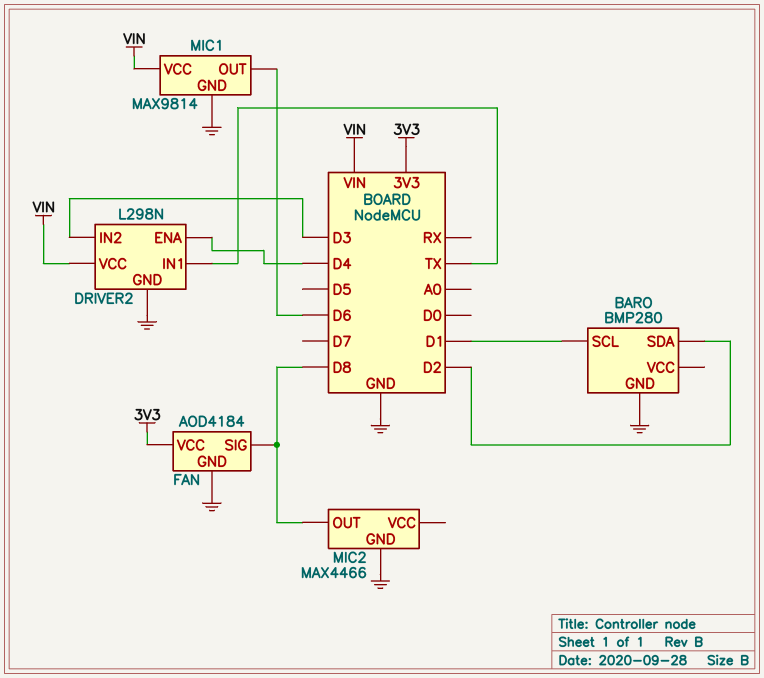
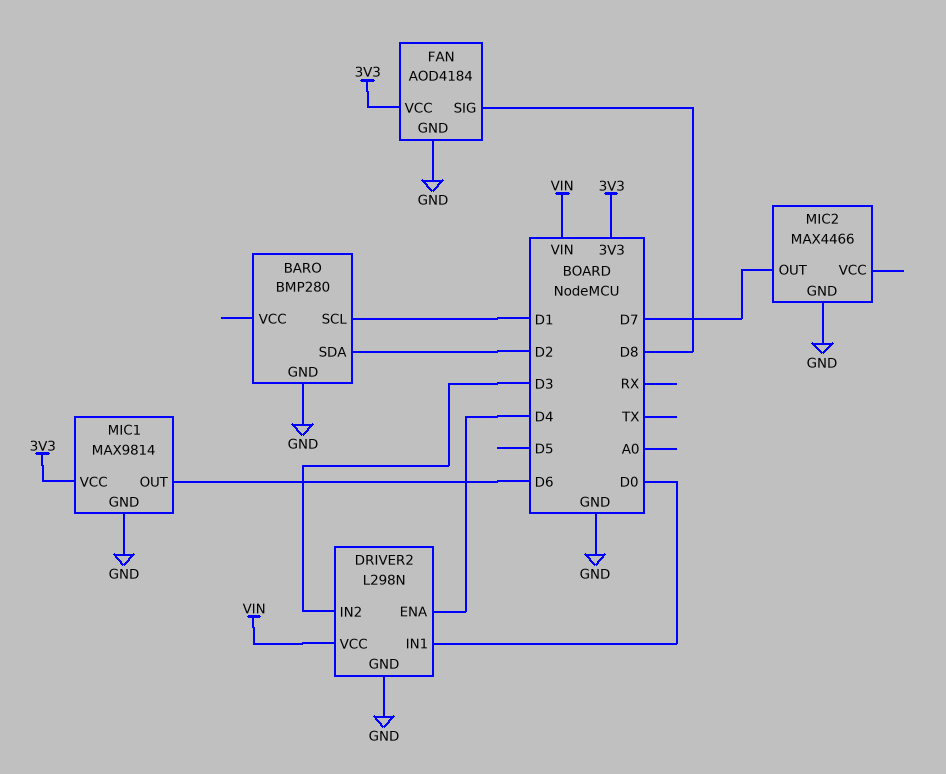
DRIVER2 pin IN1: TX -> D0
MIC1 pin VCC: VIN -> 3V3
MIC2 pin OUT: D8 -> D7

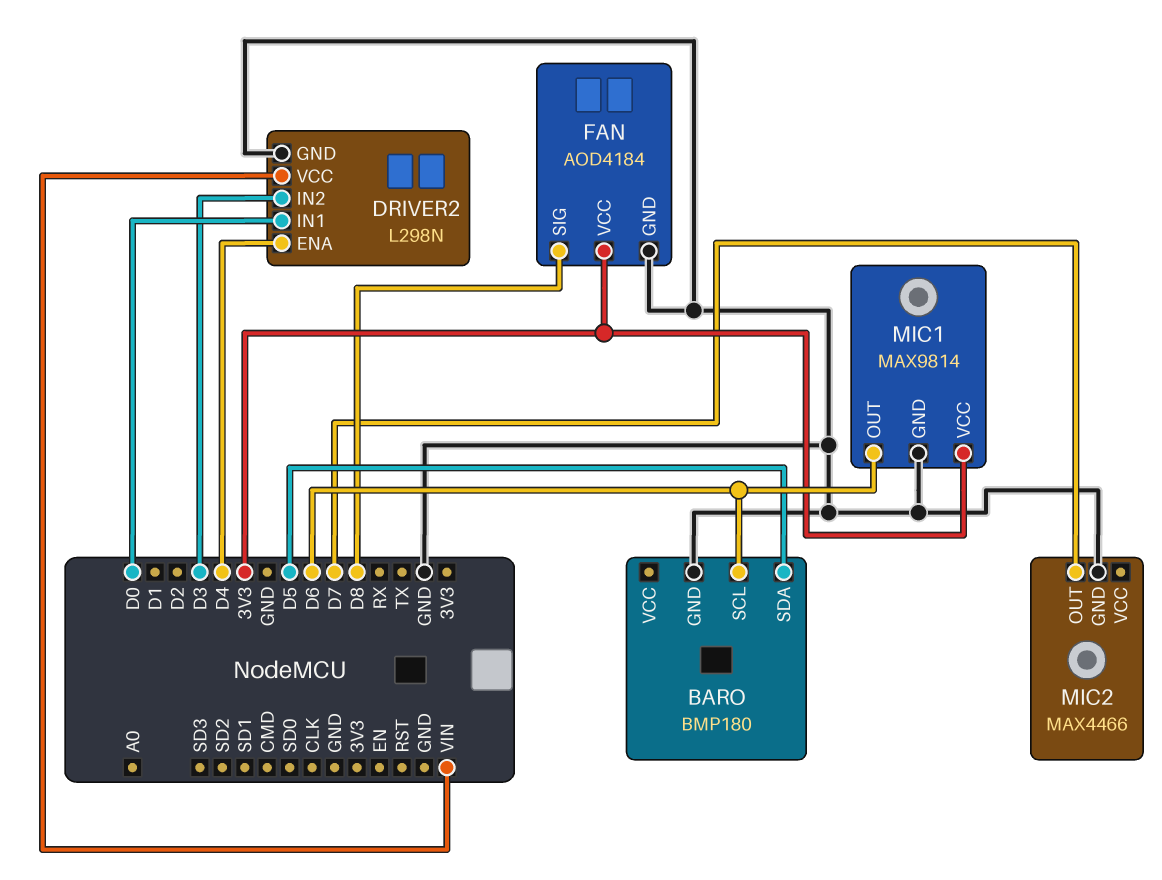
BARO: BMP280 -> BMP180
BARO pin SCL: D1 -> D6
BARO pin SDA: D2 -> D5

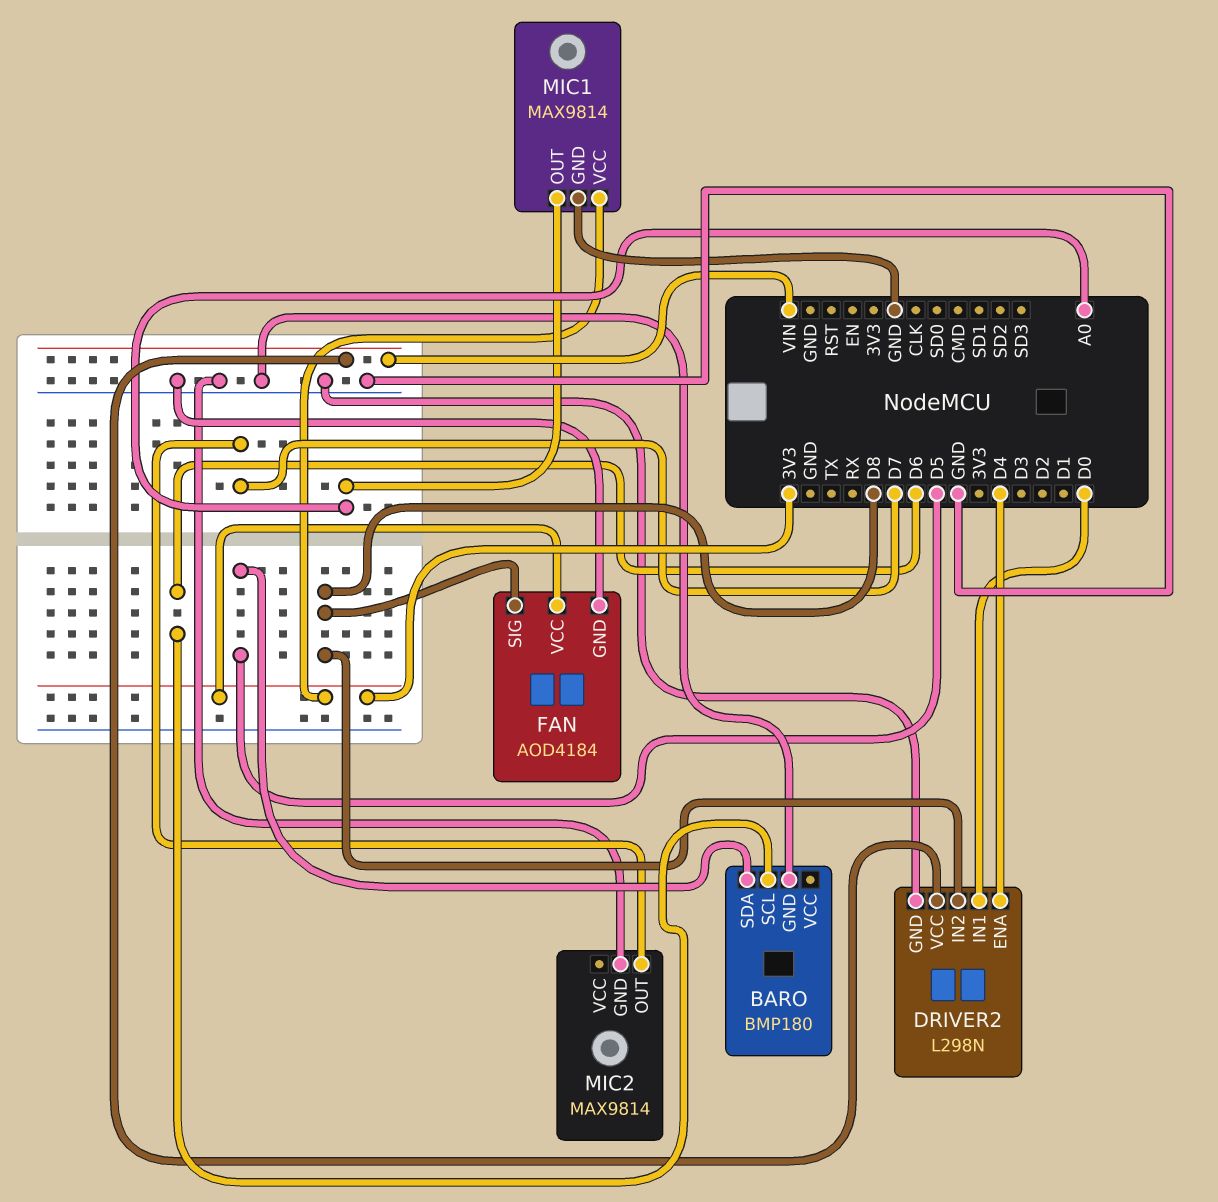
DRIVER2 pin IN2: D3 -> D8
MIC1 pin OUT: D6 -> A0
MIC2: MAX4466 -> MAX9814

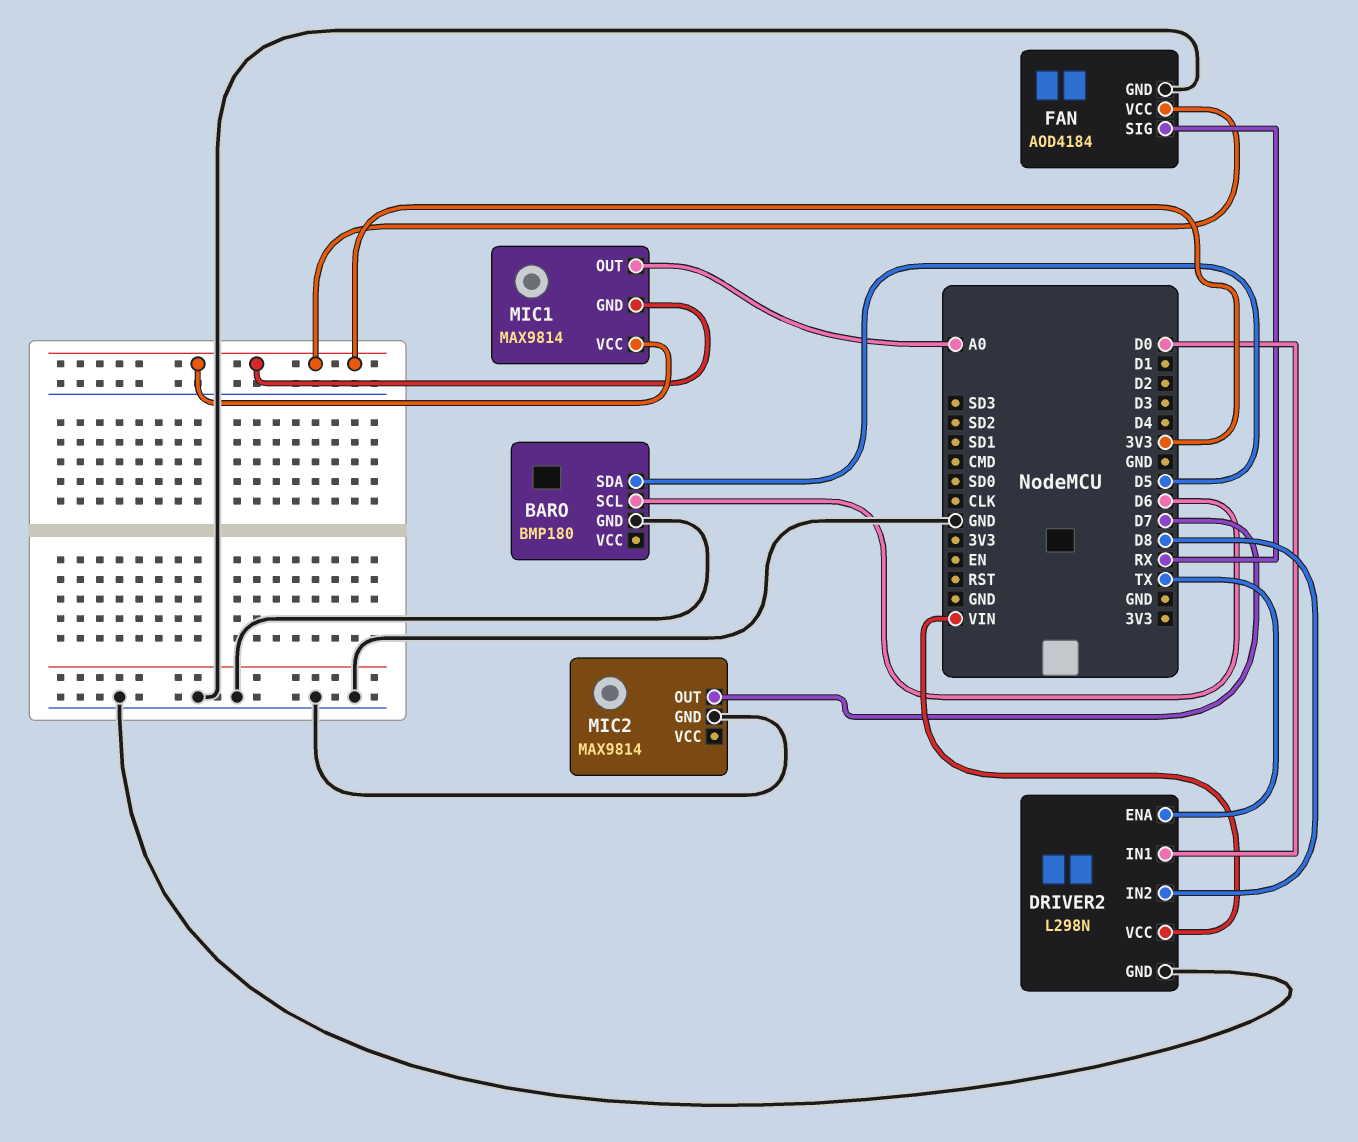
DRIVER2 pin ENA: D4 -> TX
FAN pin SIG: D8 -> RX
MIC1 pin GND: GND -> 3V3

